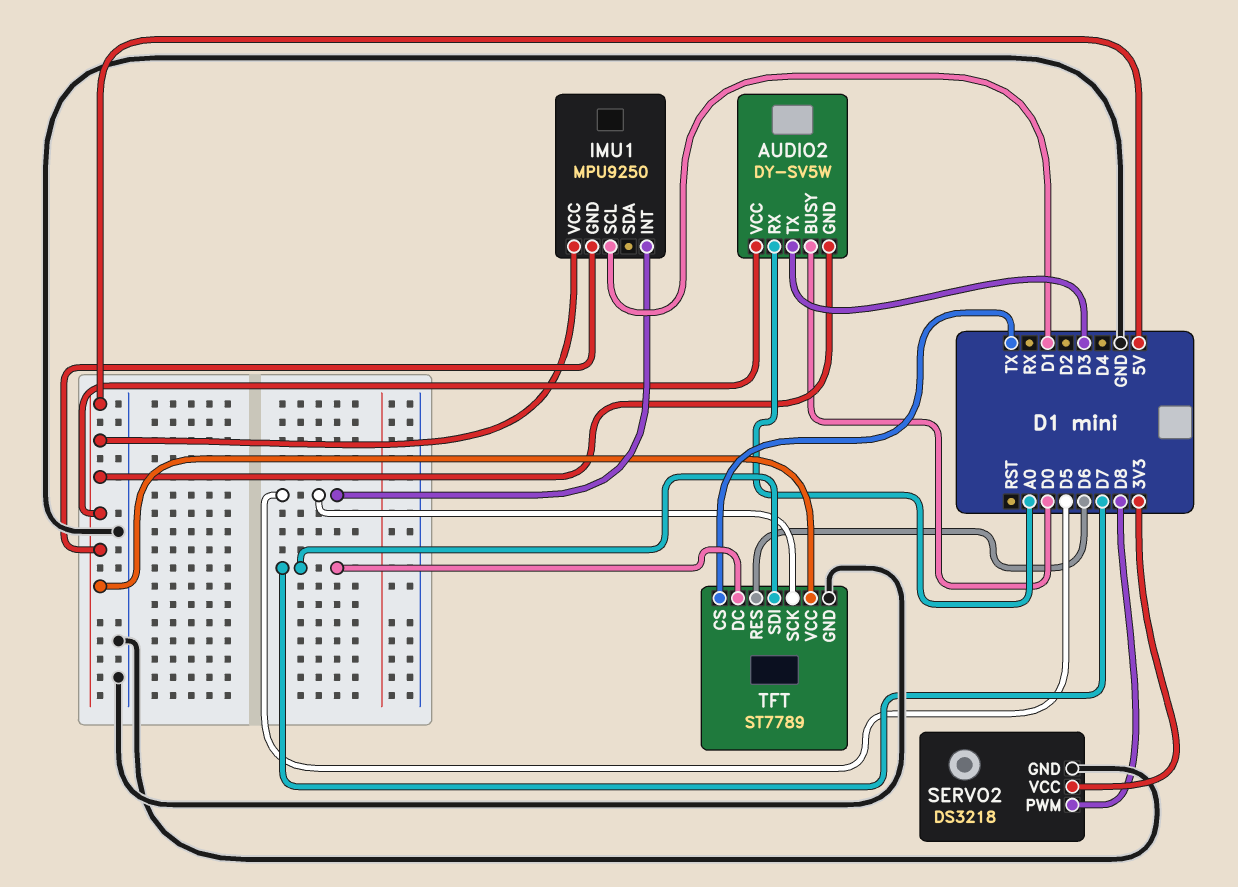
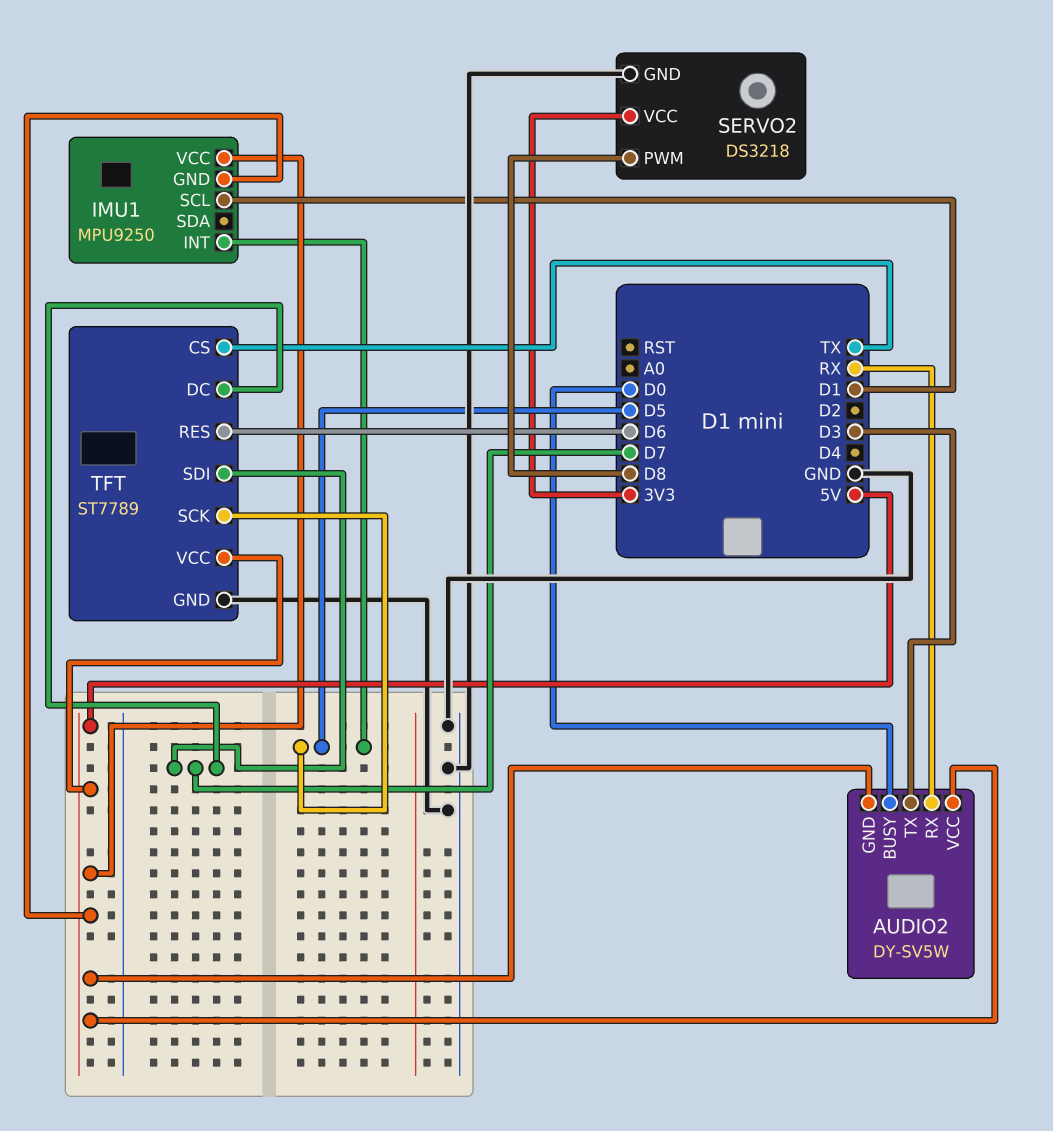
AUDIO2 pin RX: A0 -> RX

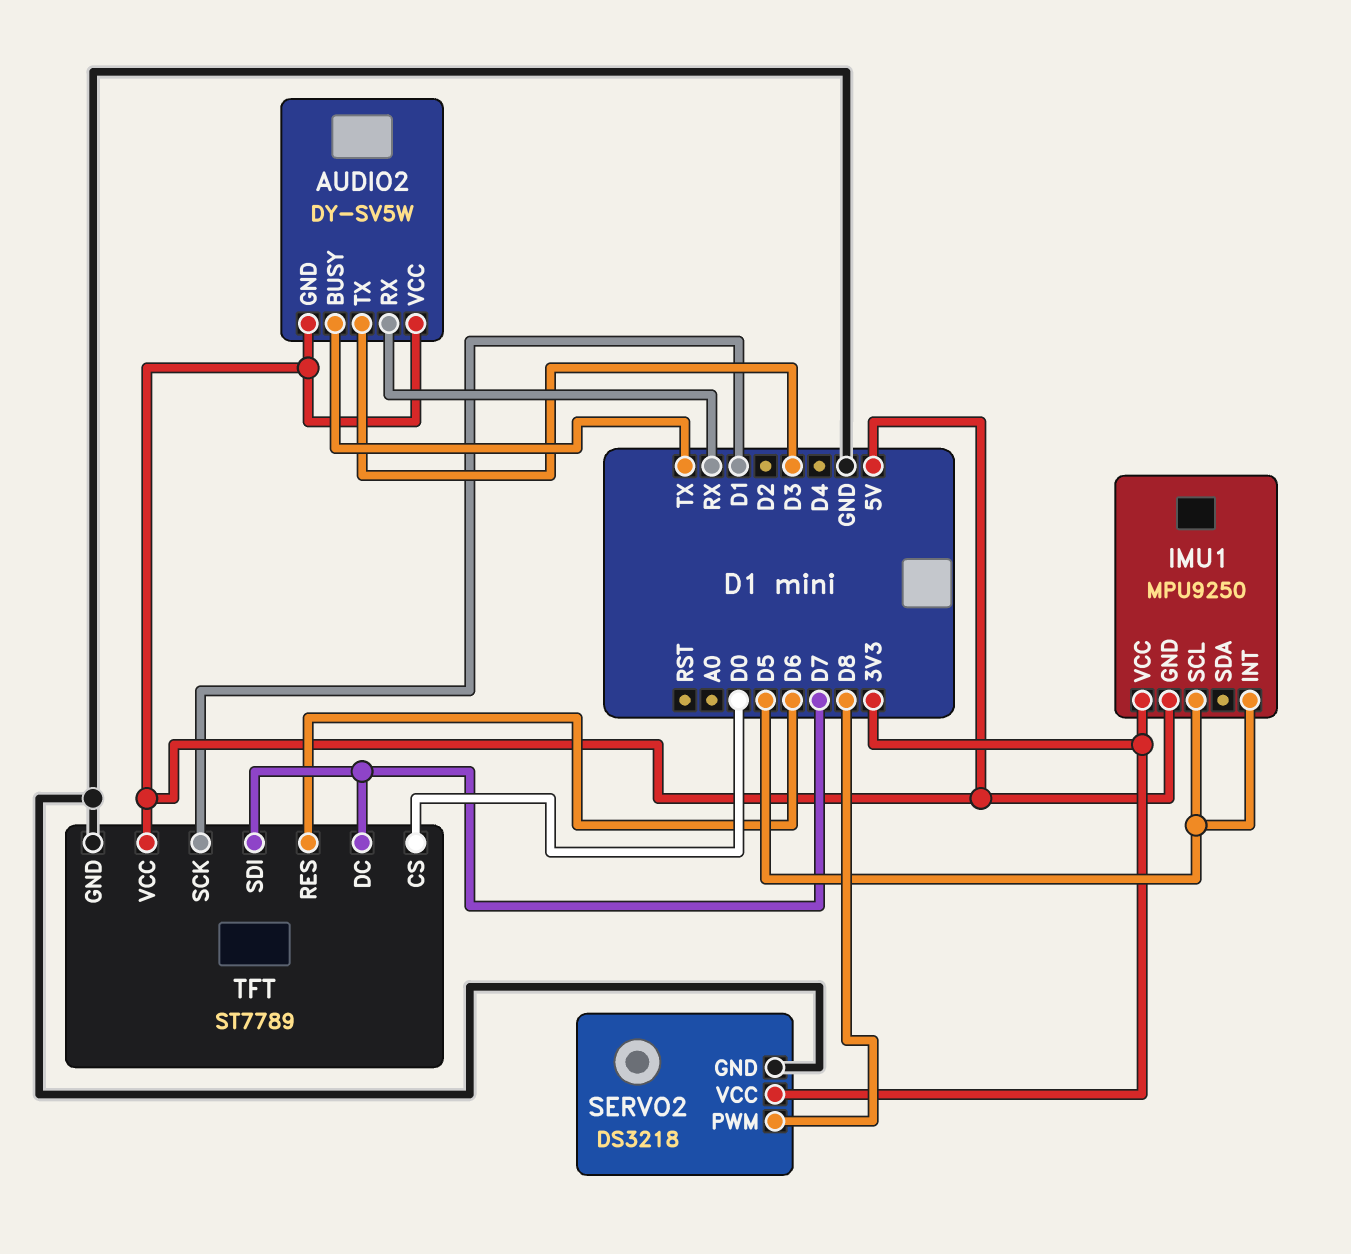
AUDIO2 pin BUSY: D0 -> TX
IMU1 pin SCL: D1 -> D5
IMU1 pin VCC: 5V -> 3V3
TFT pin CS: TX -> D0
TFT pin SCK: D5 -> D1

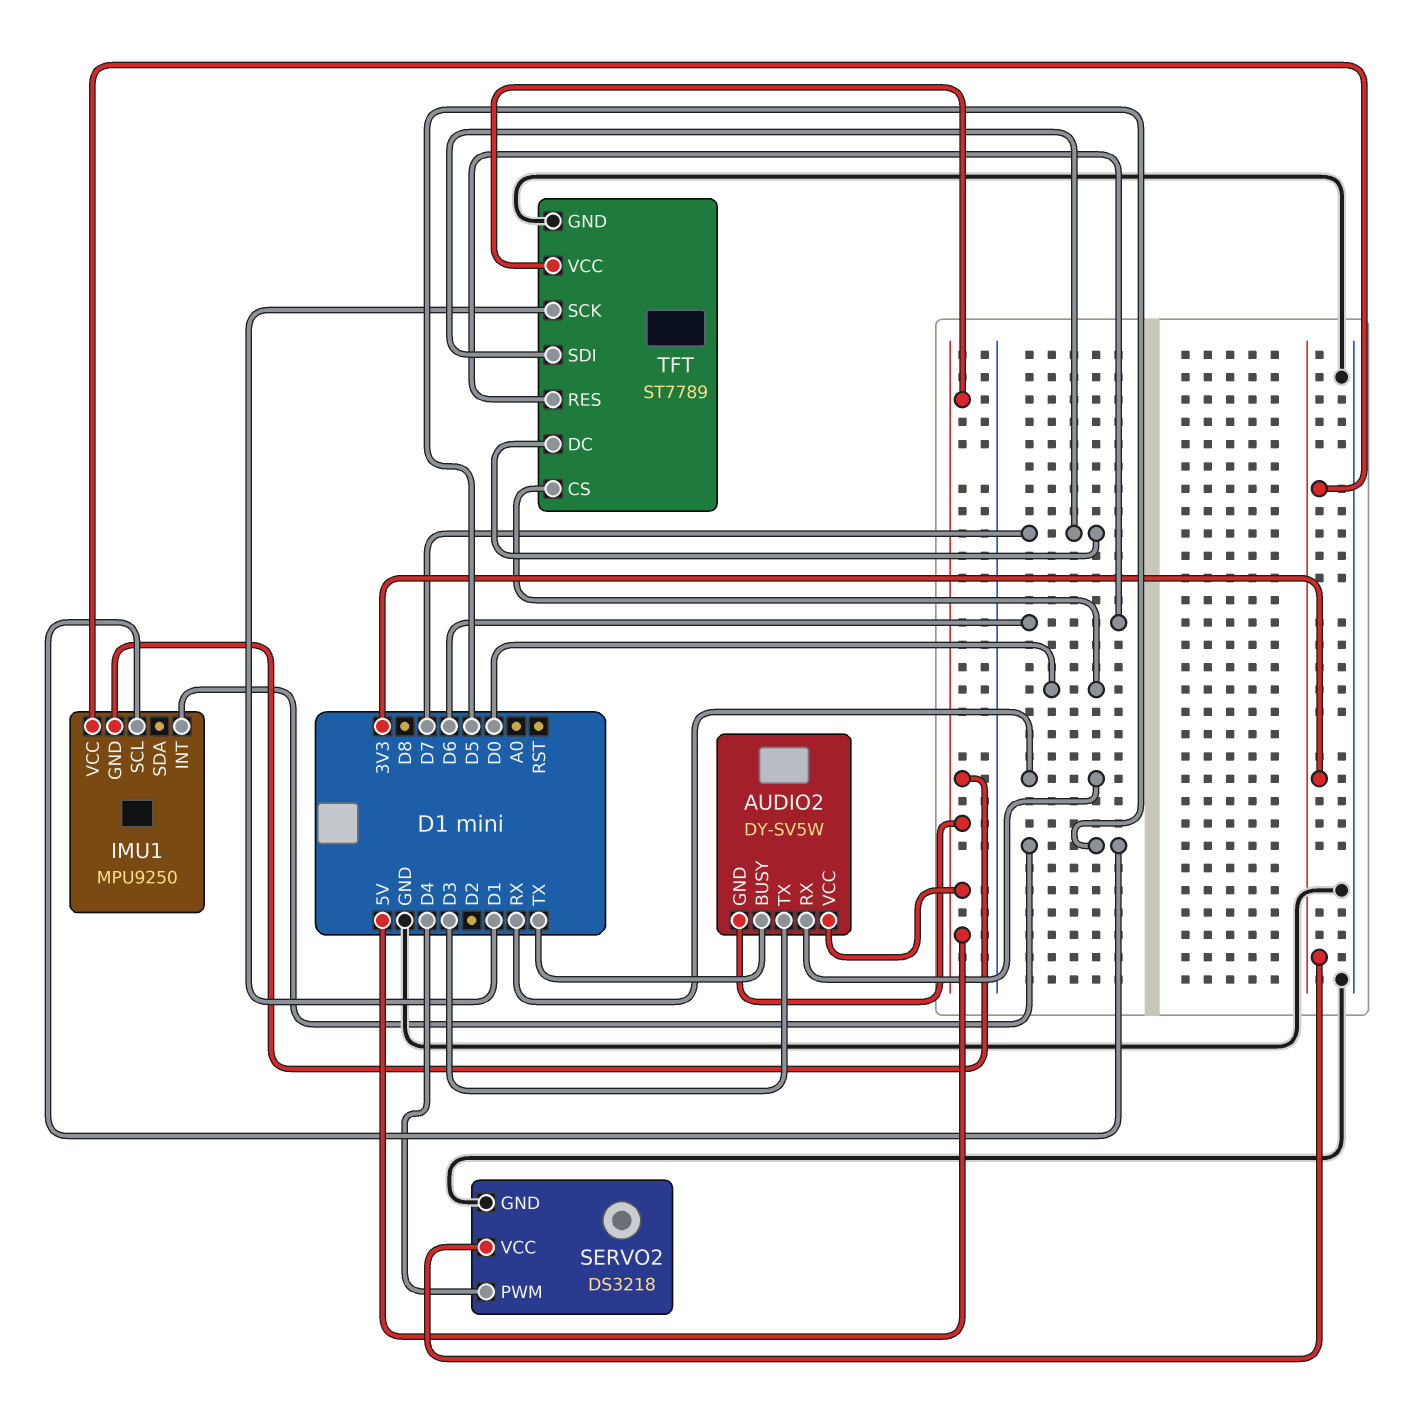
SERVO2 pin PWM: D8 -> D4

